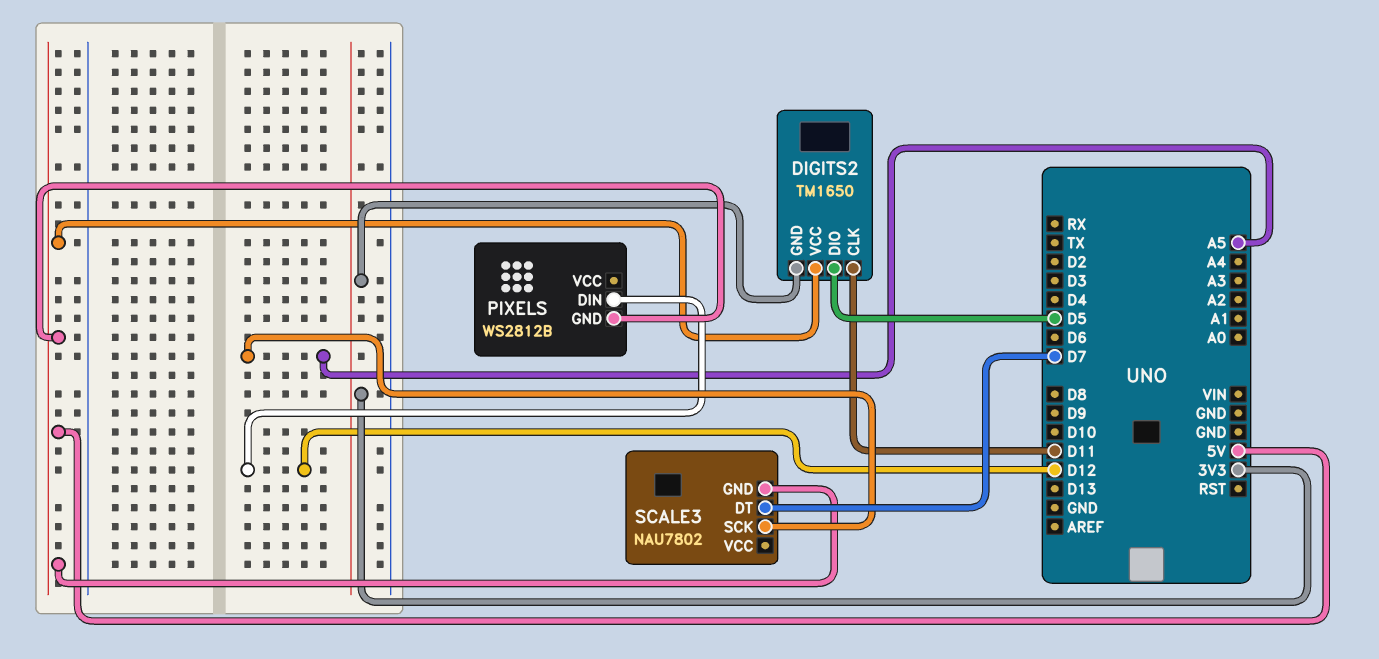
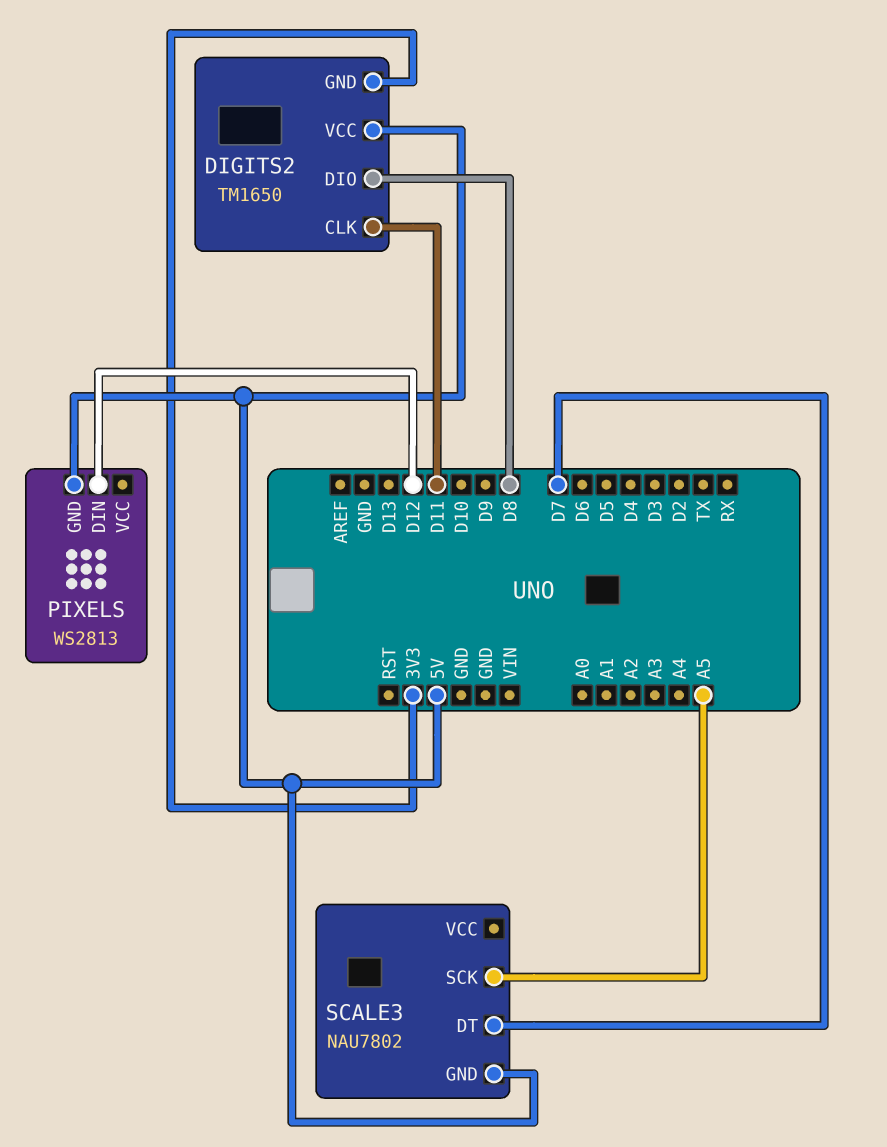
DIGITS2 pin DIO: D5 -> D8
PIXELS: WS2812B -> WS2813

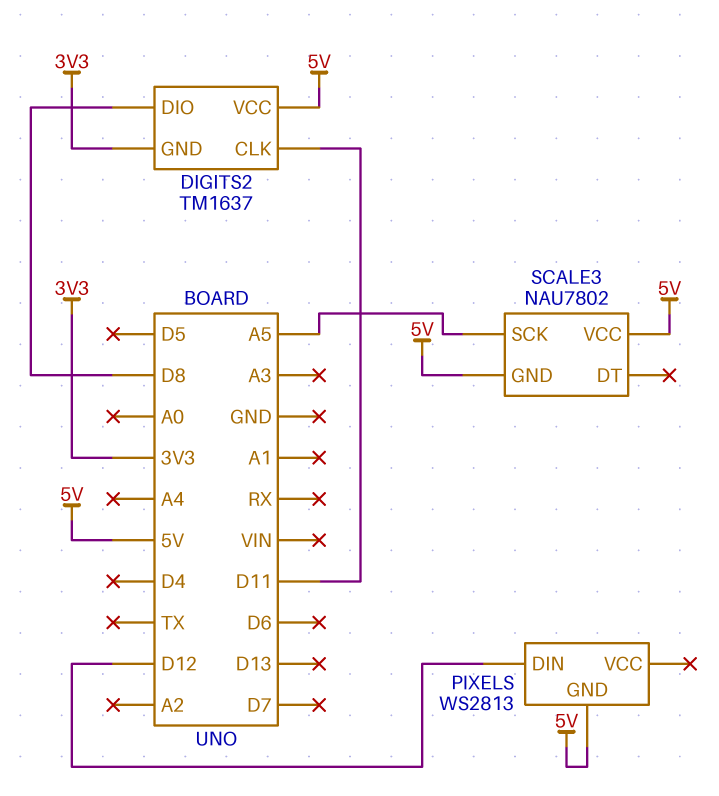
DIGITS2: TM1650 -> TM1637
SCALE3 pin DT: D7 -> none
SCALE3 pin VCC: none -> 5V

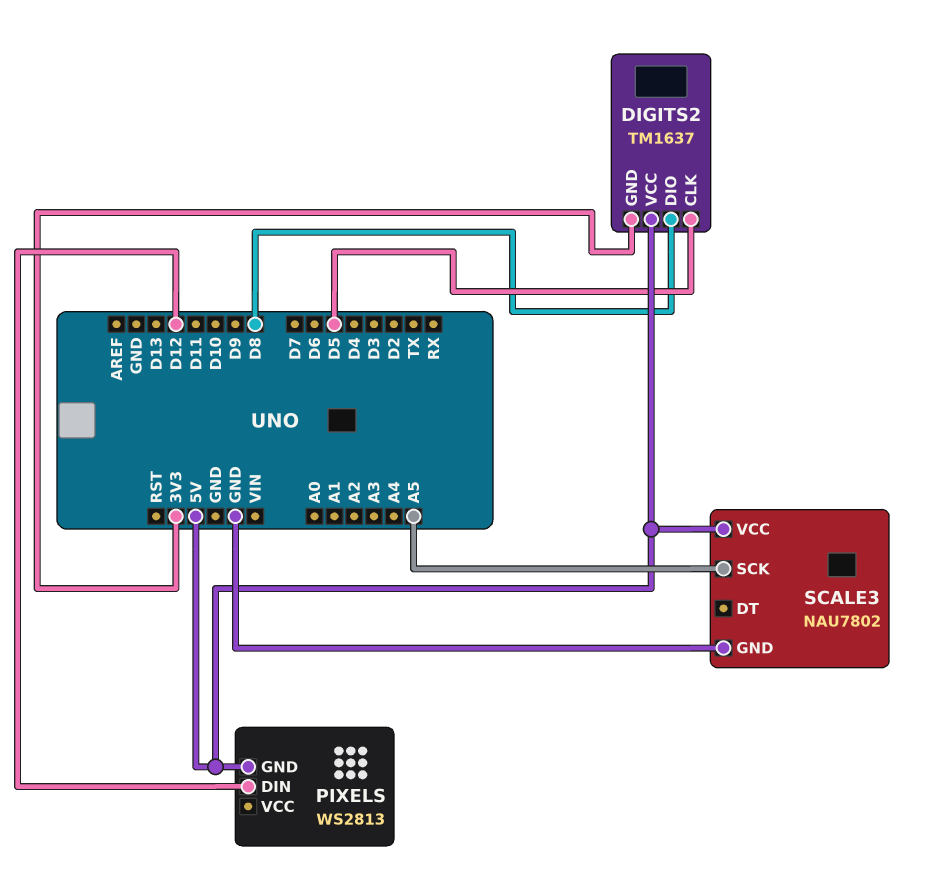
DIGITS2 pin CLK: D11 -> D5
SCALE3 pin GND: 5V -> GND

